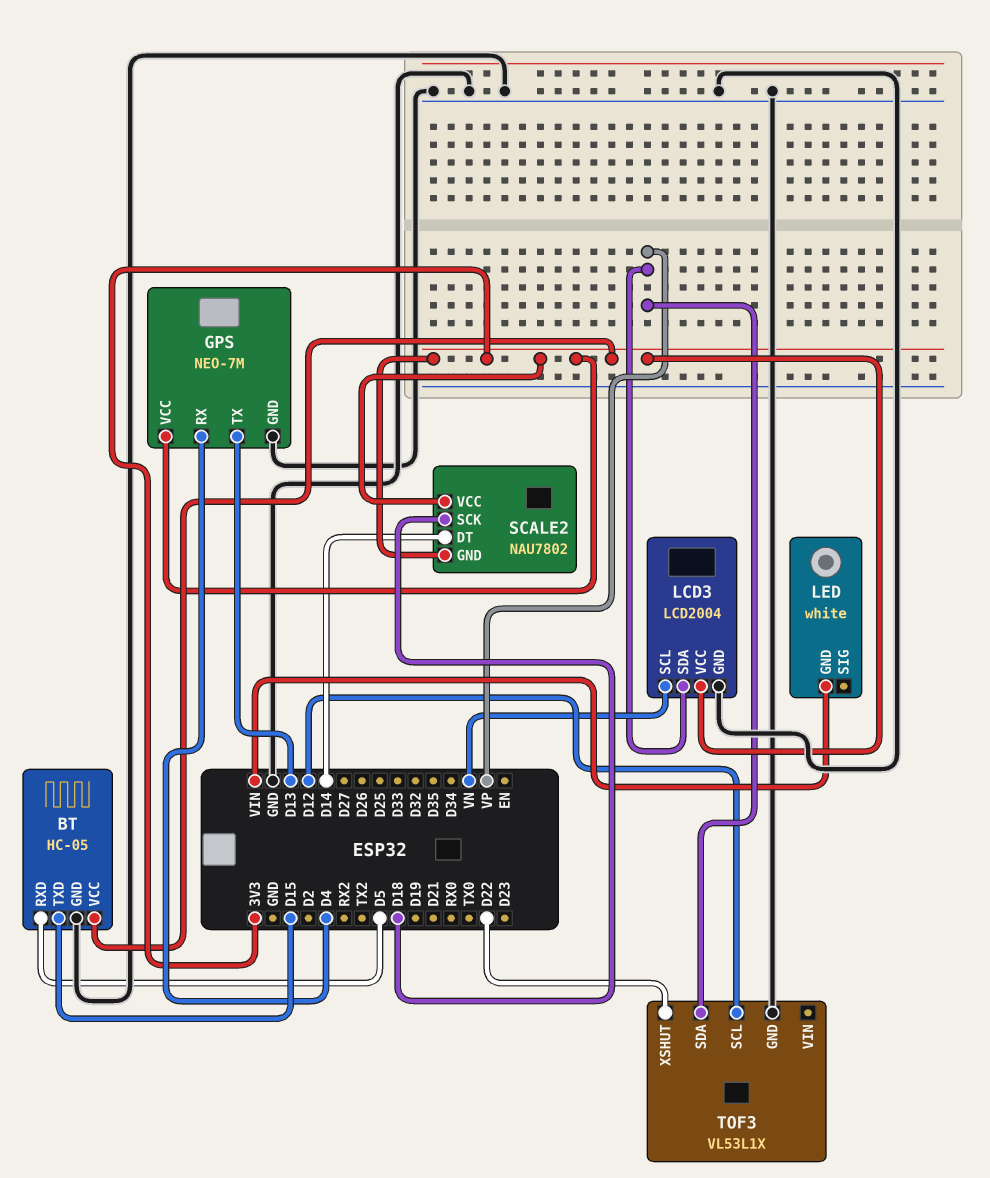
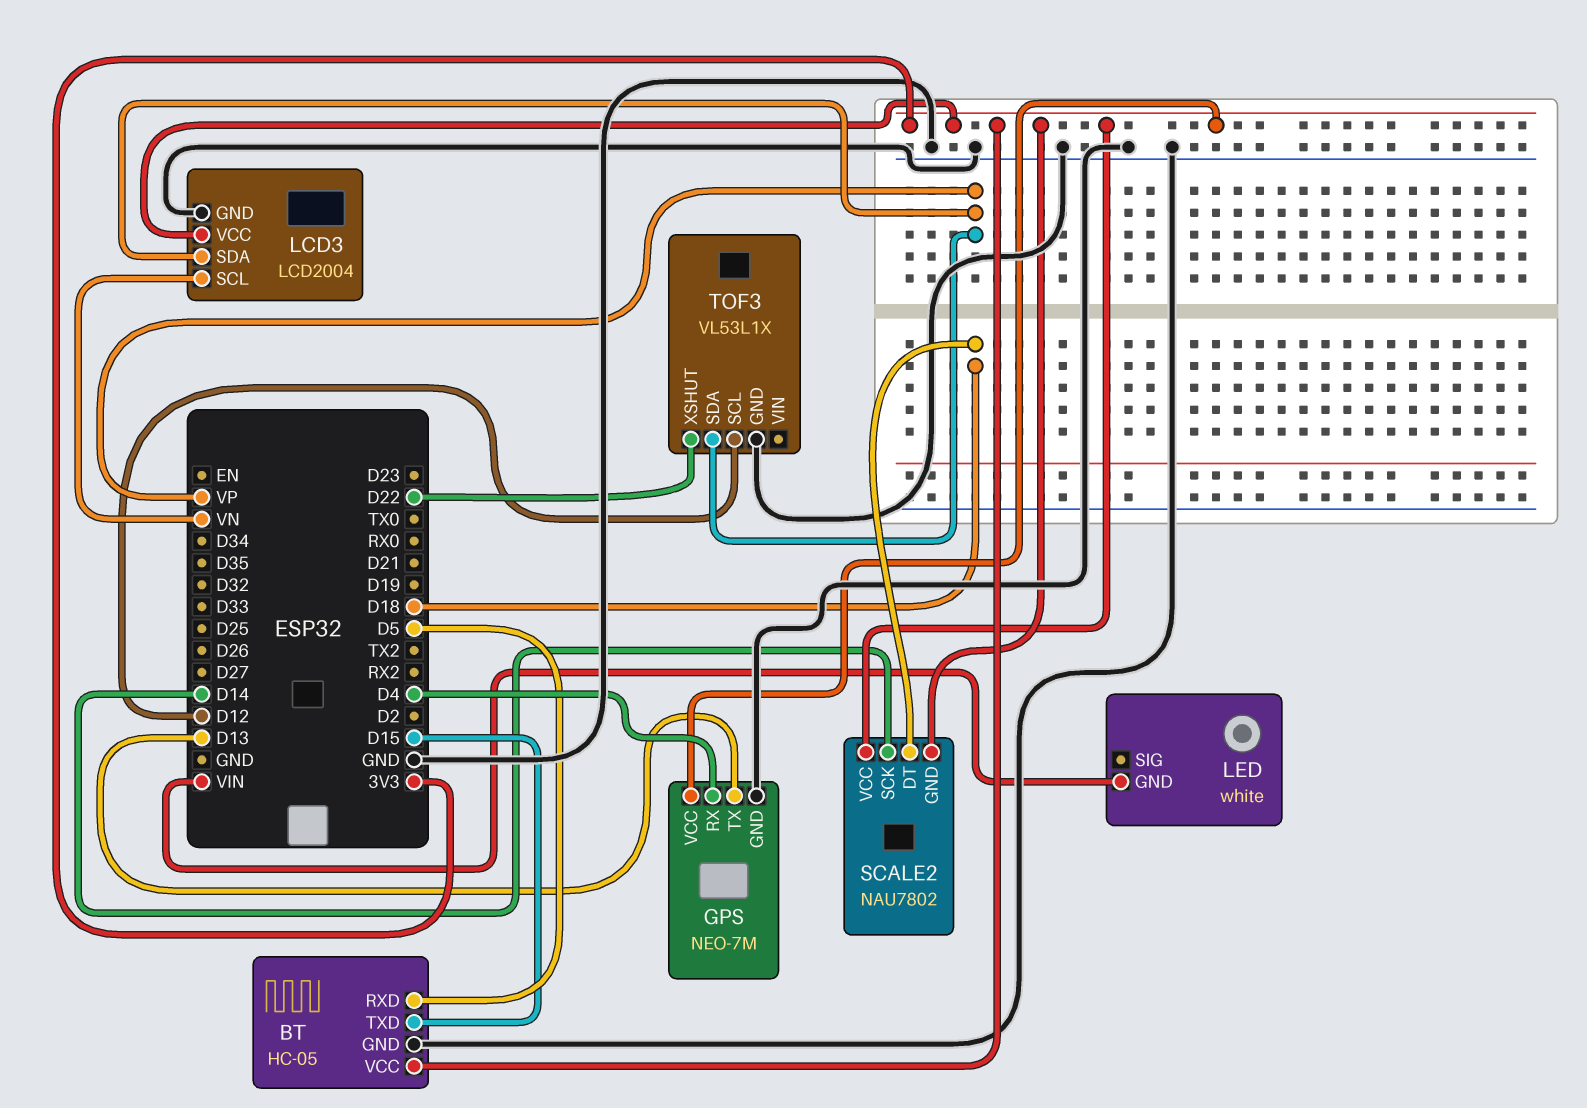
SCALE2 pin DT: D14 -> D18
SCALE2 pin SCK: D18 -> D14

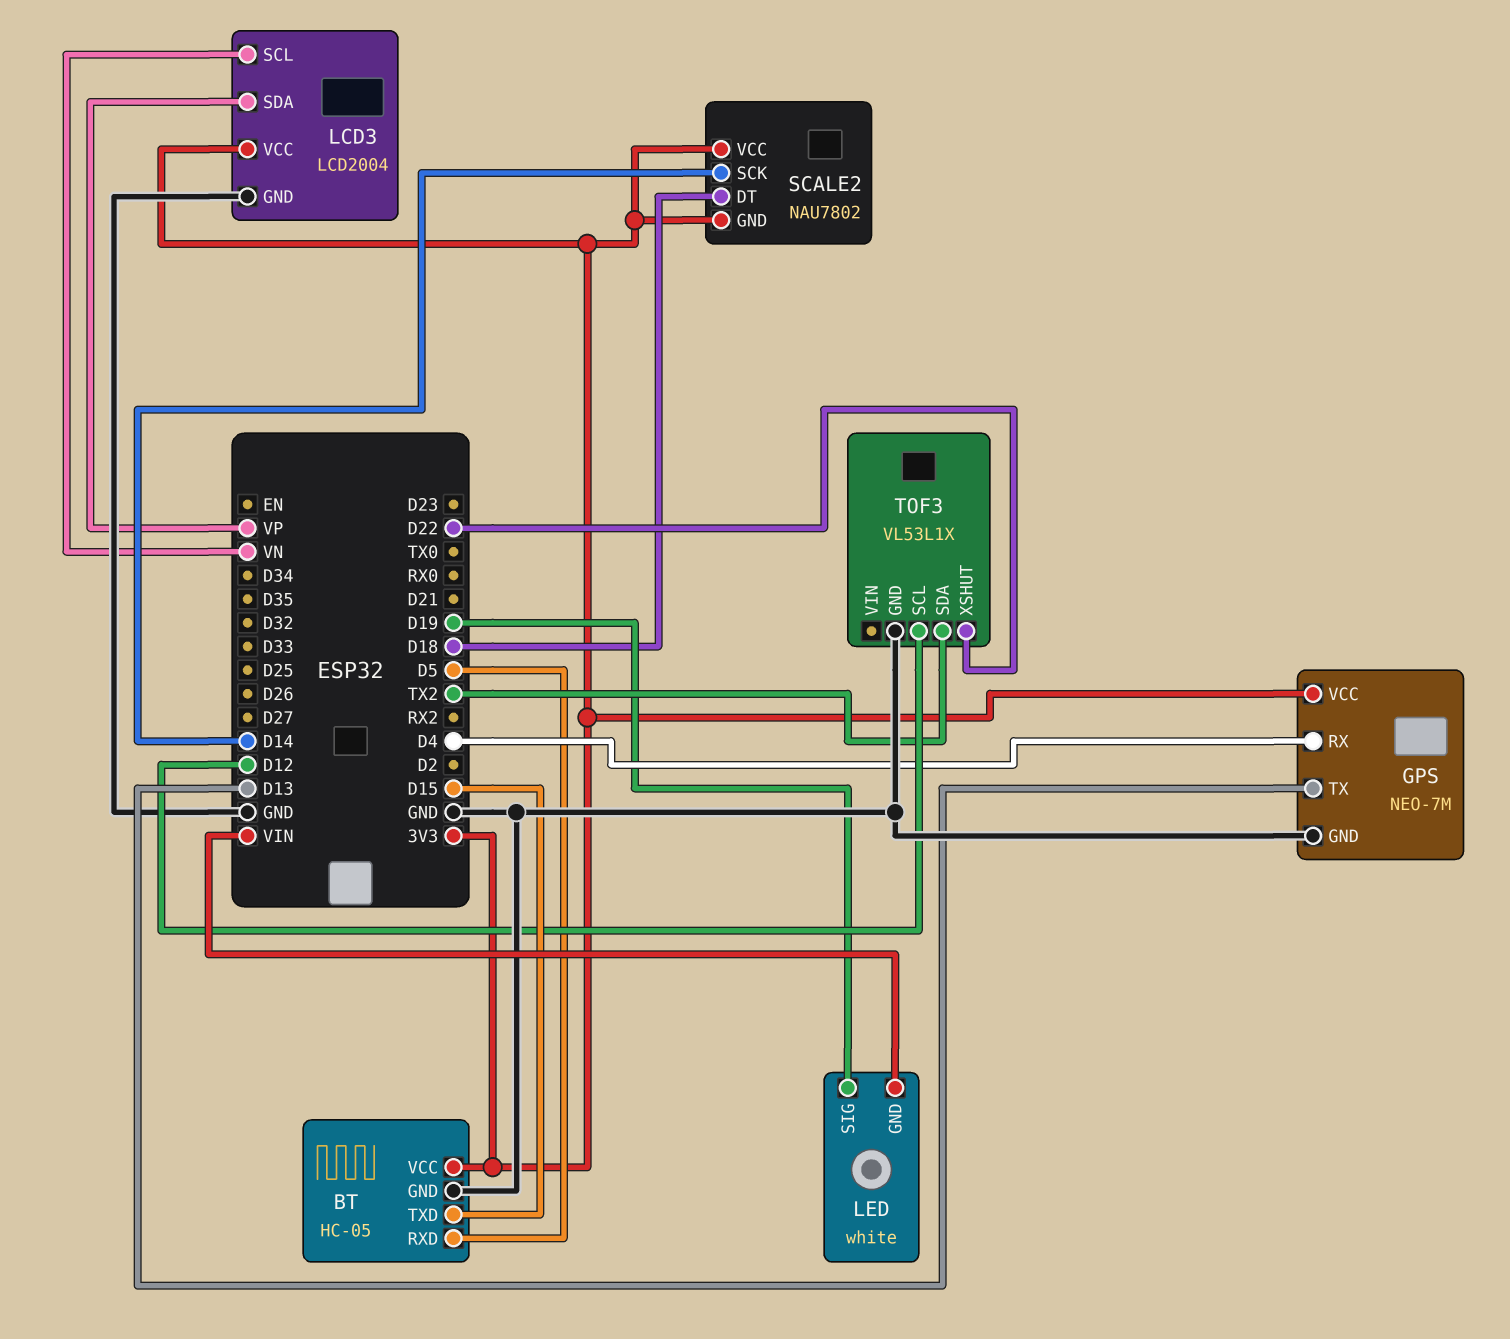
LED pin SIG: none -> D19
TOF3 pin SDA: VP -> TX2

